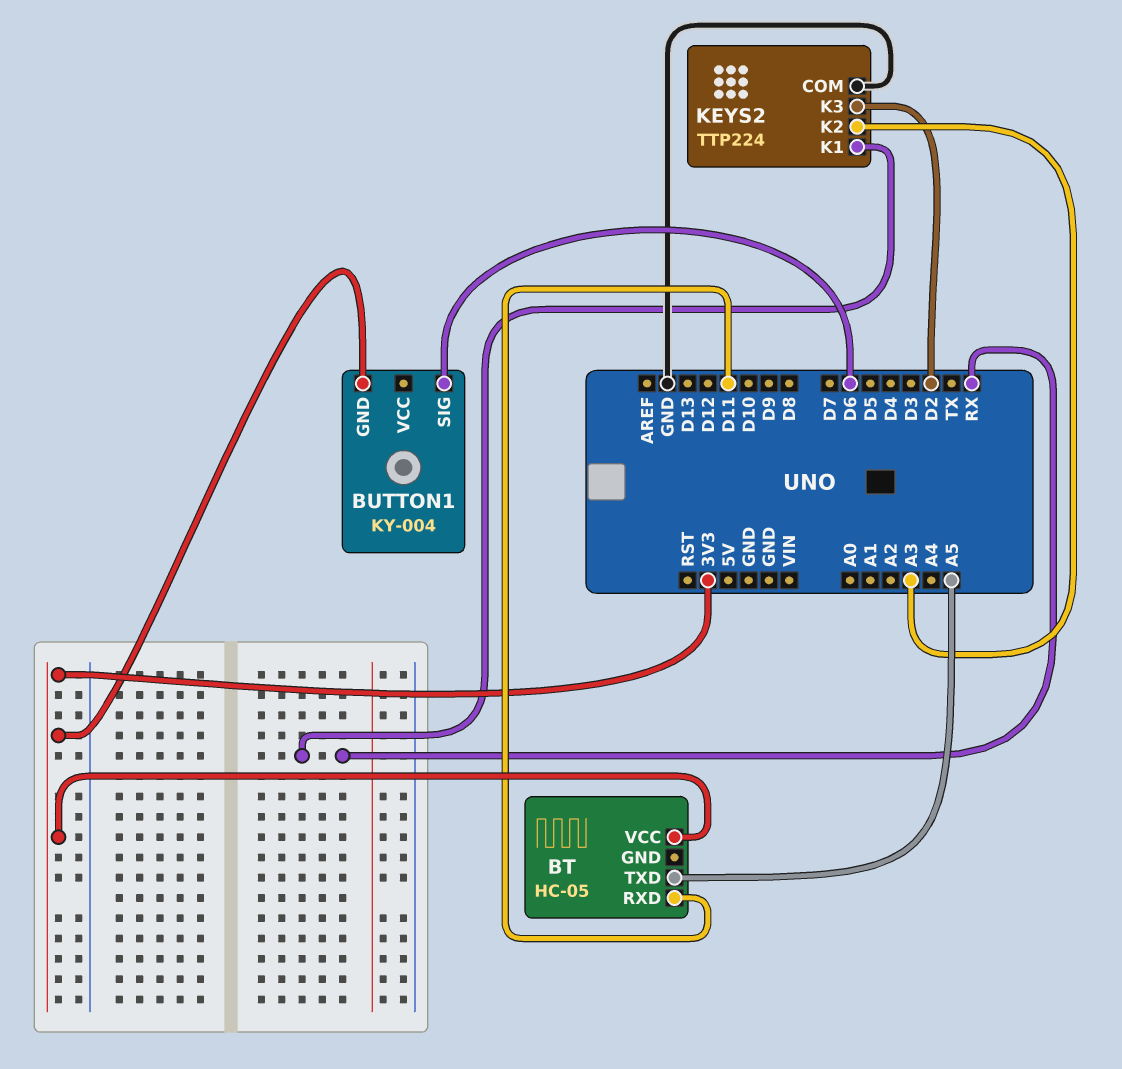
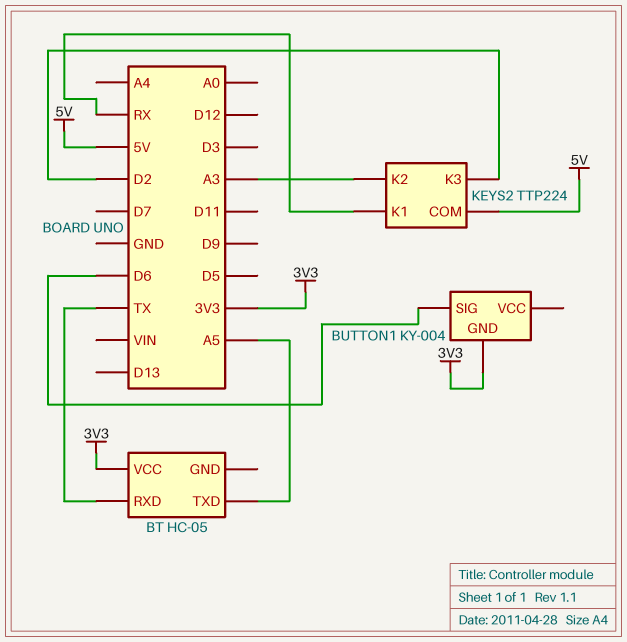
BT pin RXD: D11 -> TX
KEYS2 pin COM: GND -> 5V

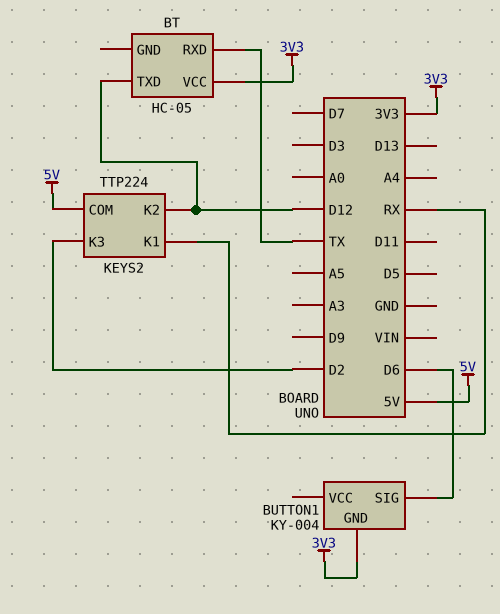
BT pin TXD: A5 -> D12
KEYS2 pin K2: A3 -> D12

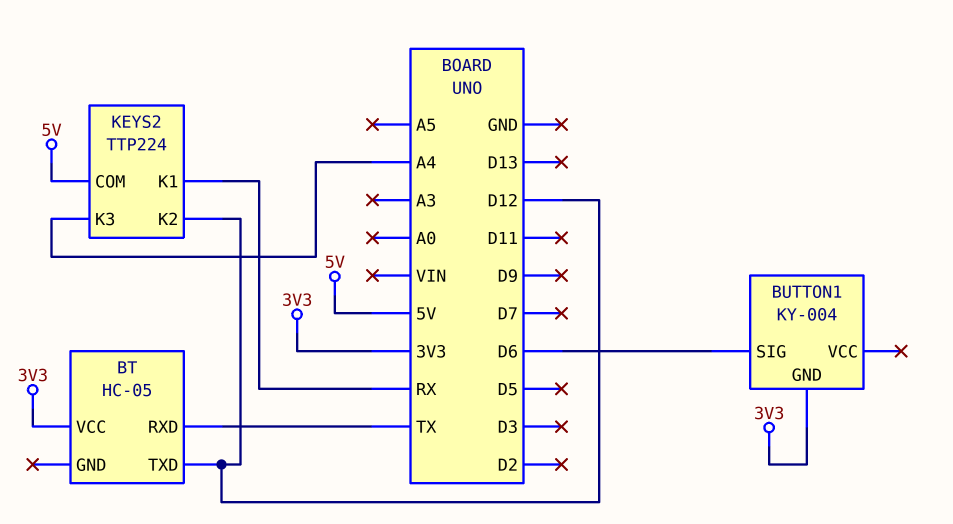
KEYS2 pin K3: D2 -> A4

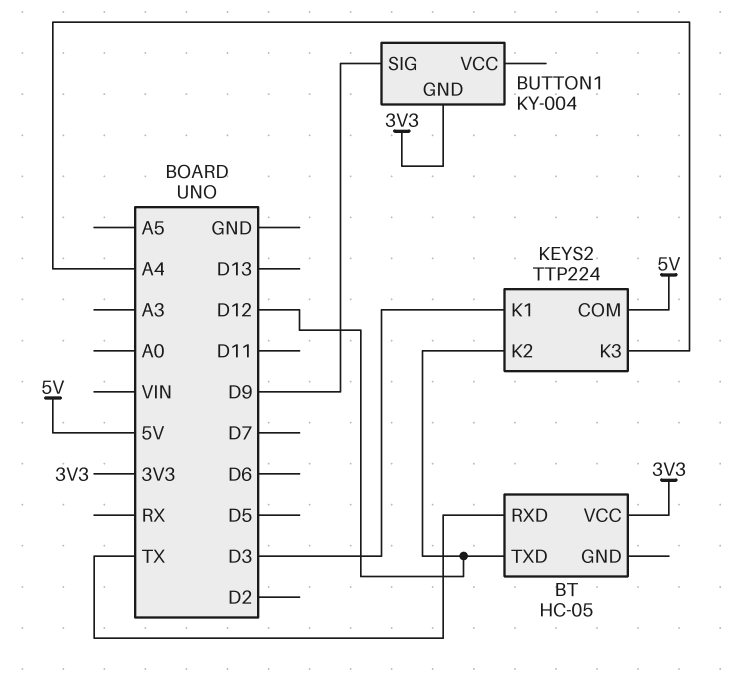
BUTTON1 pin SIG: D6 -> D9
KEYS2 pin K1: RX -> D3

